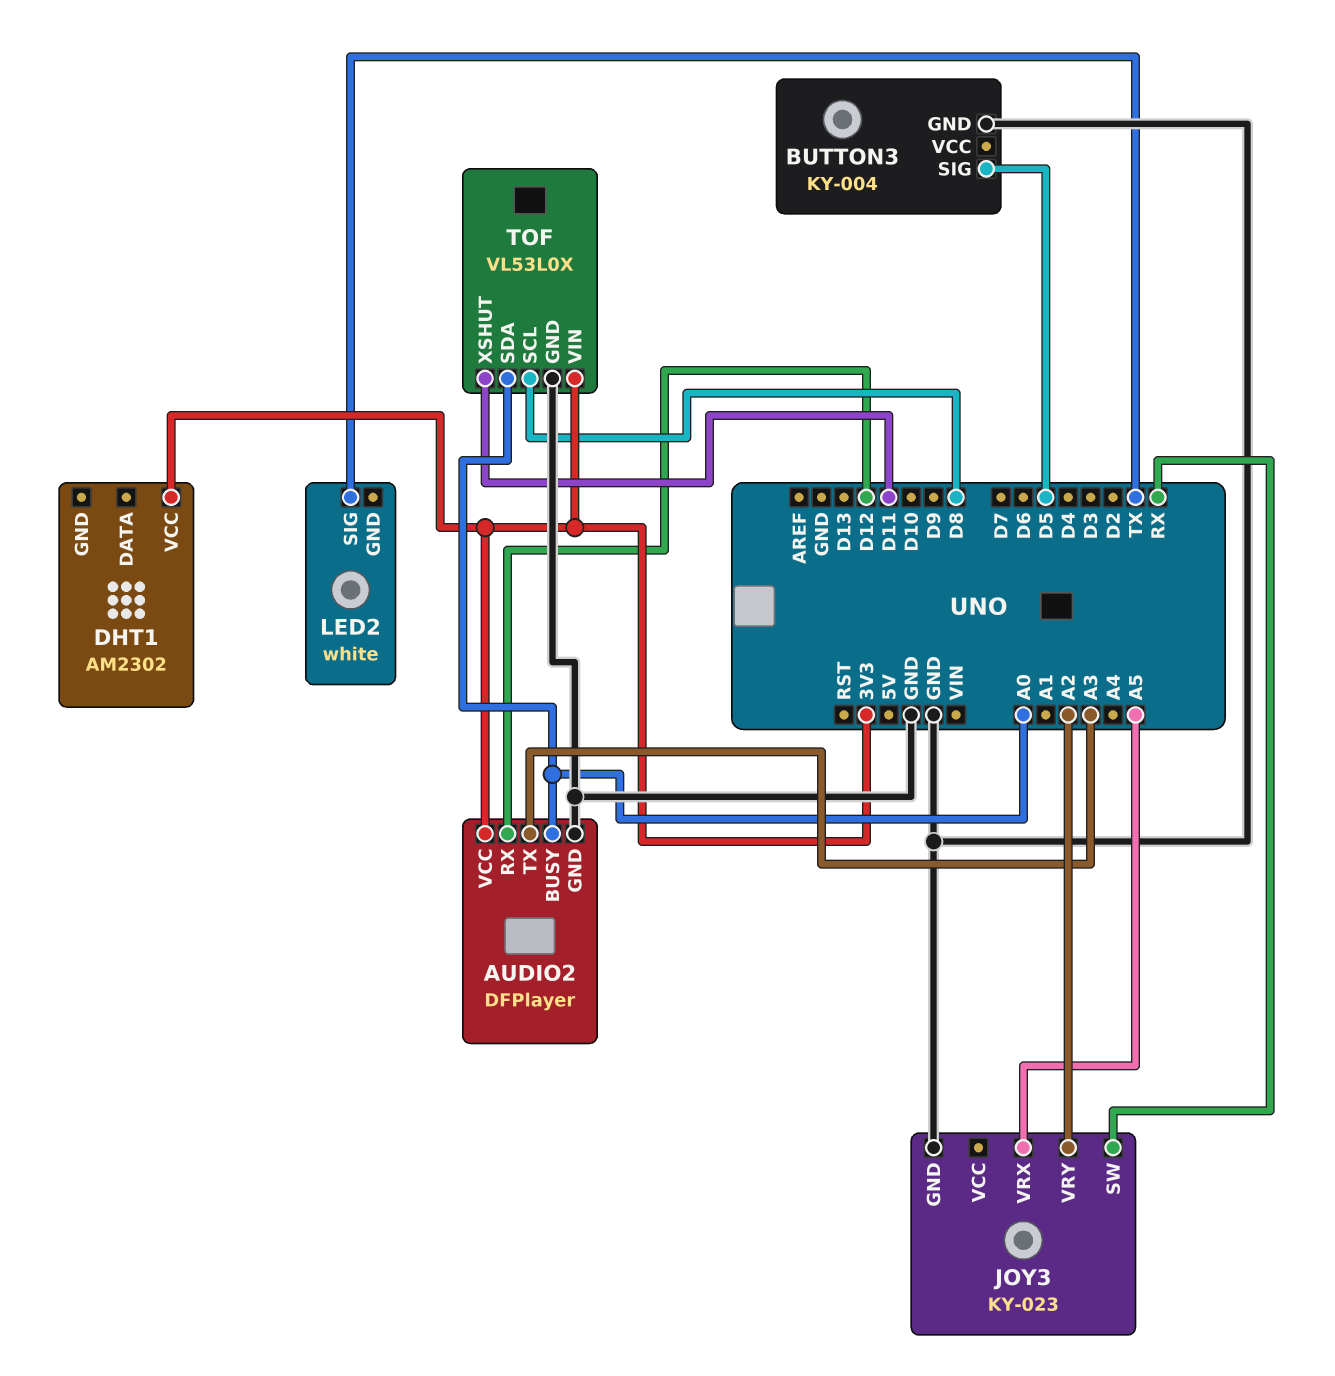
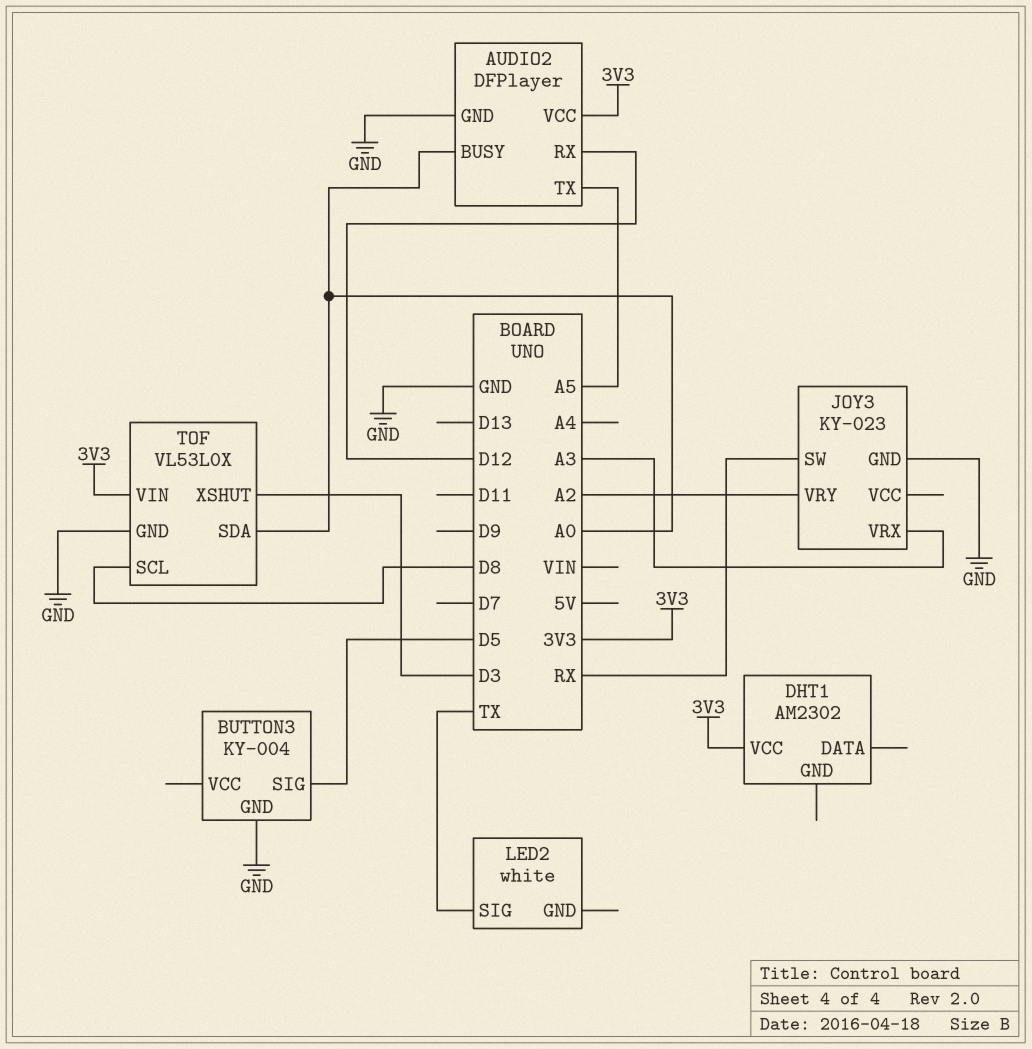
AUDIO2 pin TX: A3 -> A5
JOY3 pin VRX: A5 -> A3
TOF pin XSHUT: D11 -> D3

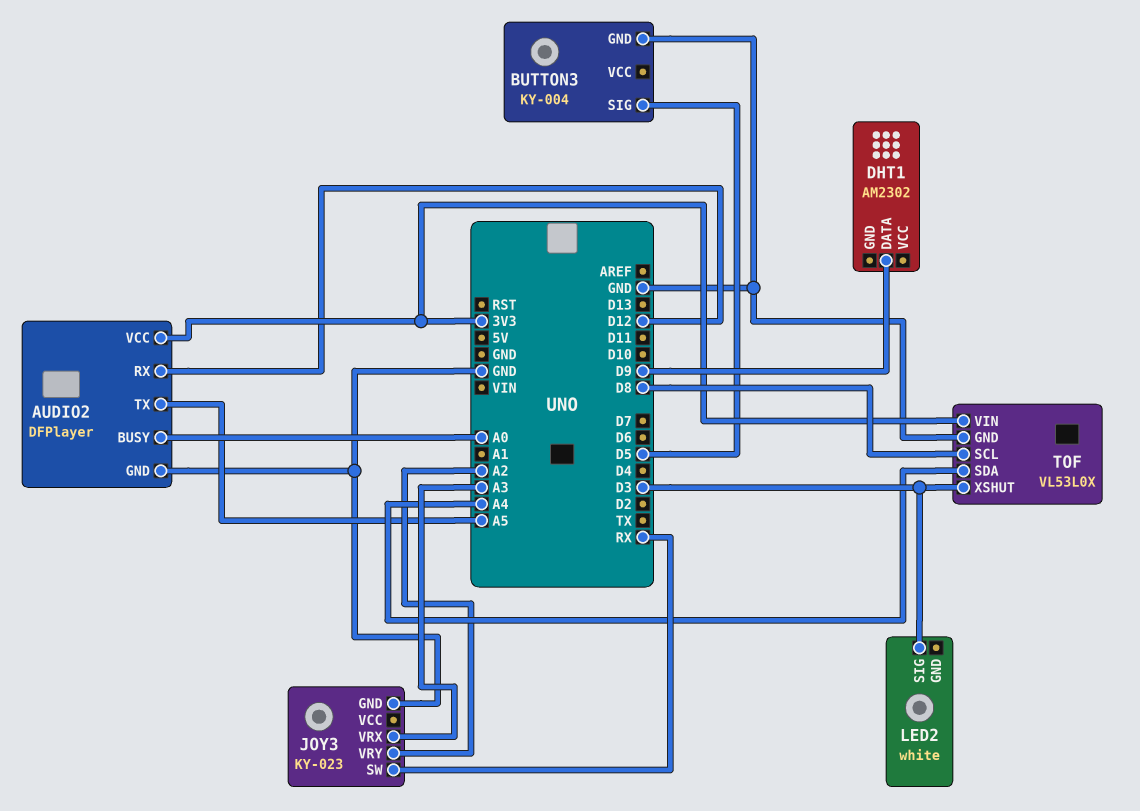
DHT1 pin DATA: none -> D9
DHT1 pin VCC: 3V3 -> none
LED2 pin SIG: TX -> D3
TOF pin SDA: A0 -> A4

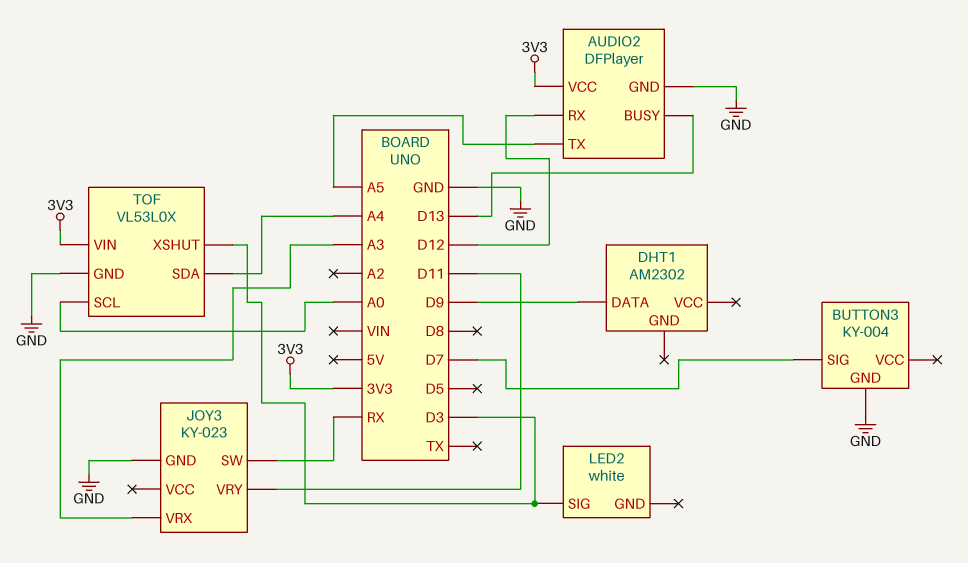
AUDIO2 pin BUSY: A0 -> D13
BUTTON3 pin SIG: D5 -> D7
JOY3 pin VRY: A2 -> D11
TOF pin SCL: D8 -> A0

